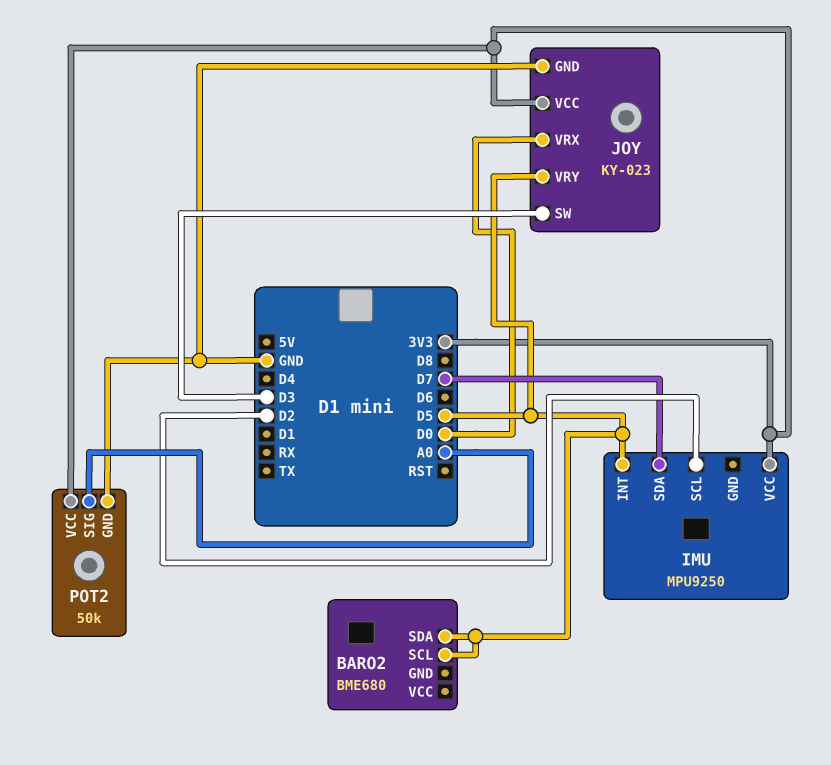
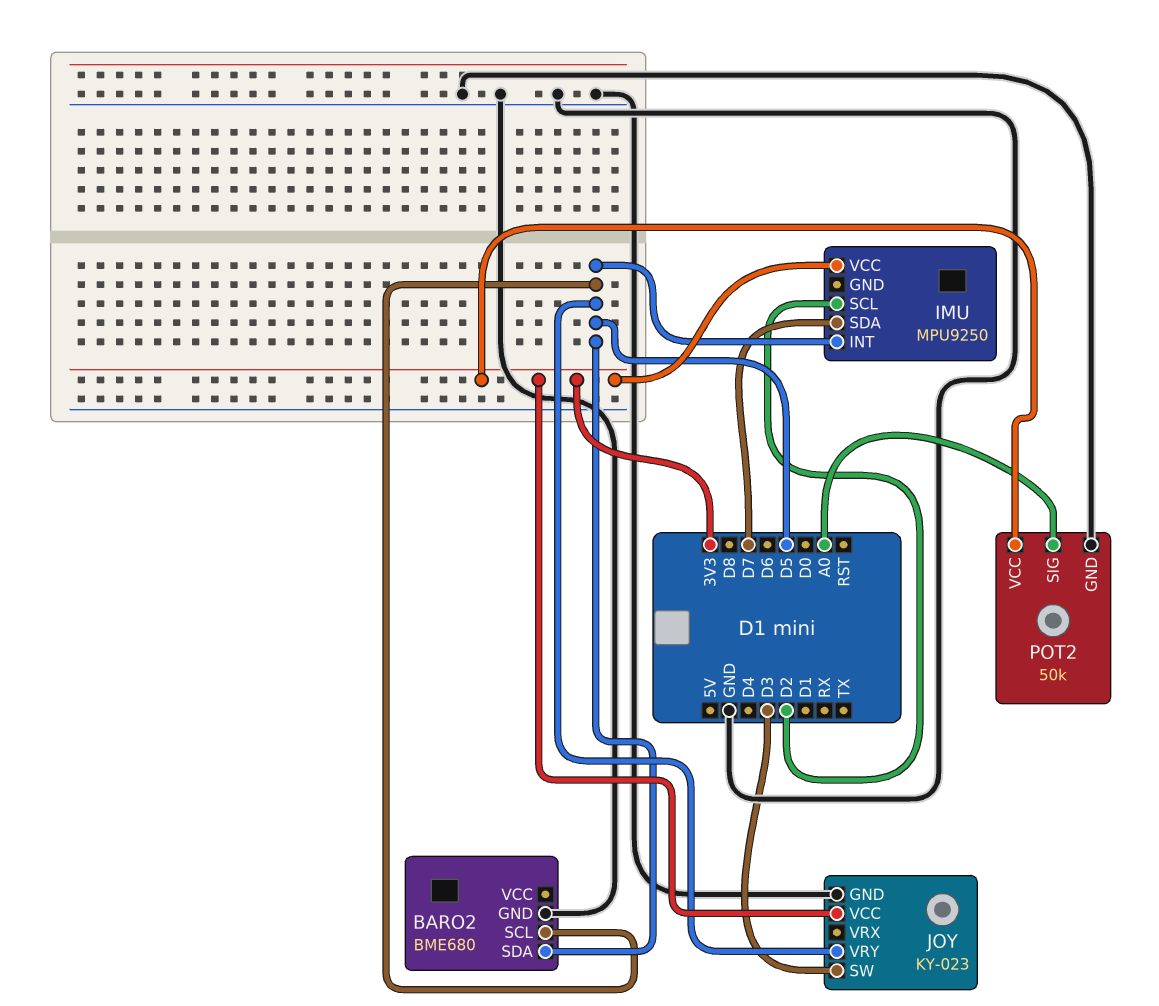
BARO2 pin GND: none -> GND
JOY pin VRX: D0 -> none

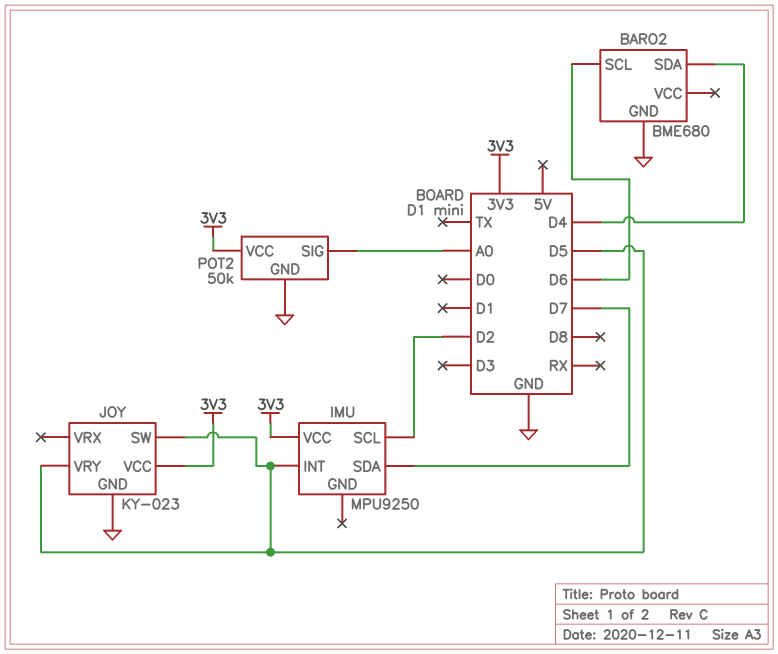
BARO2 pin SCL: D5 -> D6
BARO2 pin SDA: D5 -> D4
JOY pin SW: D3 -> D5

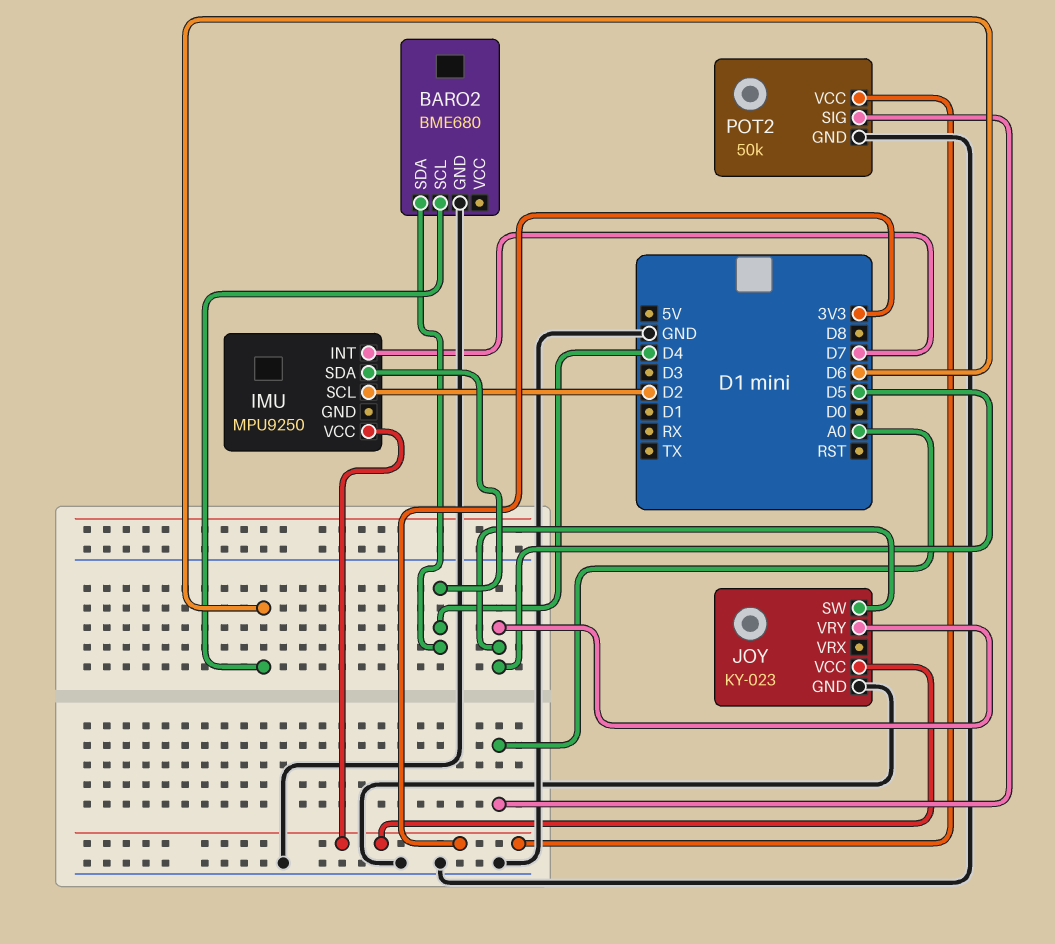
IMU pin INT: D5 -> D7
IMU pin SDA: D7 -> D4

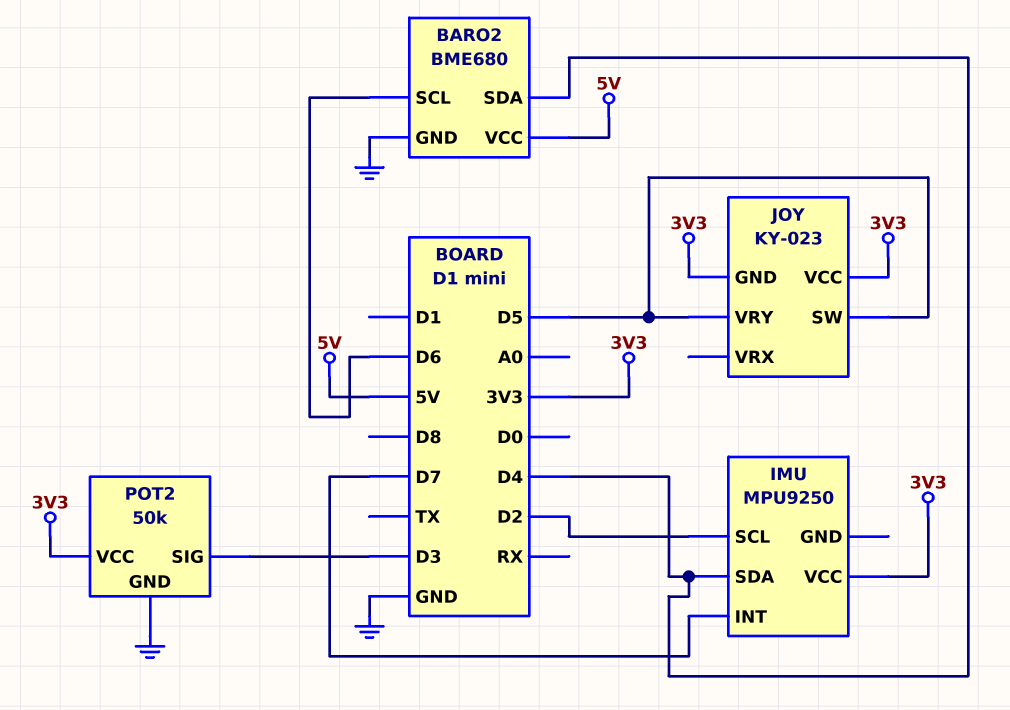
BARO2 pin VCC: none -> 5V
JOY pin GND: GND -> 3V3
POT2 pin SIG: A0 -> D3

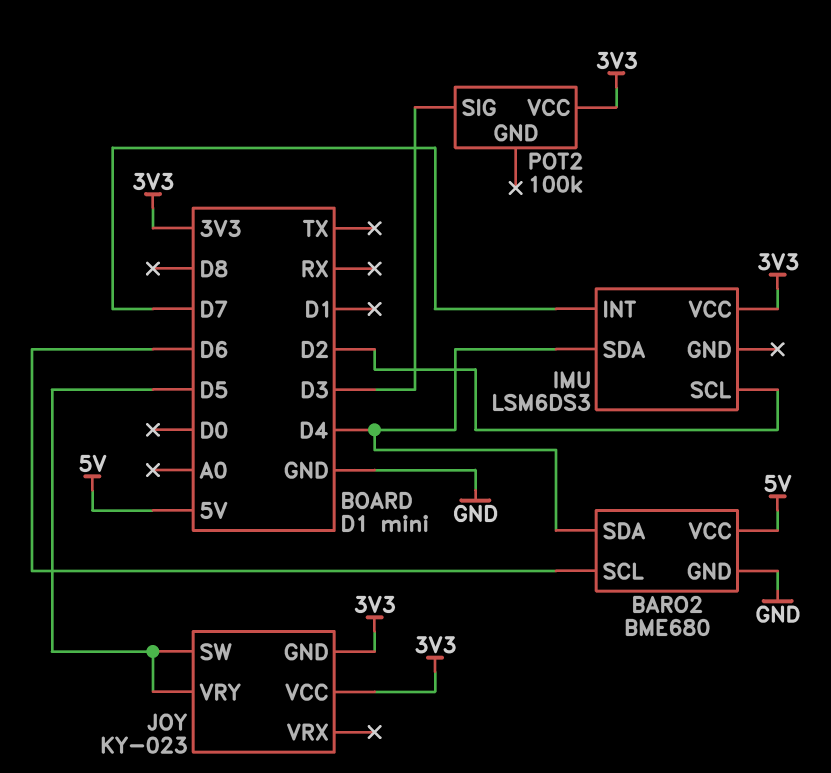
IMU: MPU9250 -> LSM6DS3
POT2: 50k -> 100k
POT2 pin GND: GND -> none

